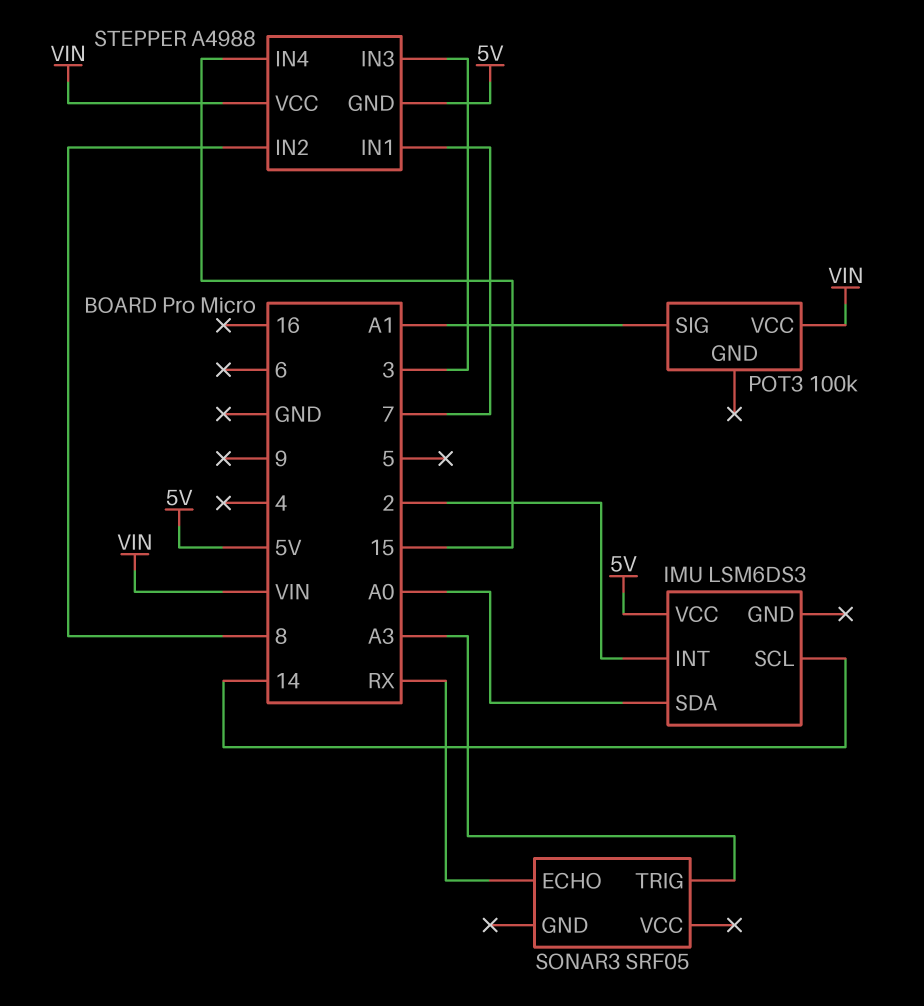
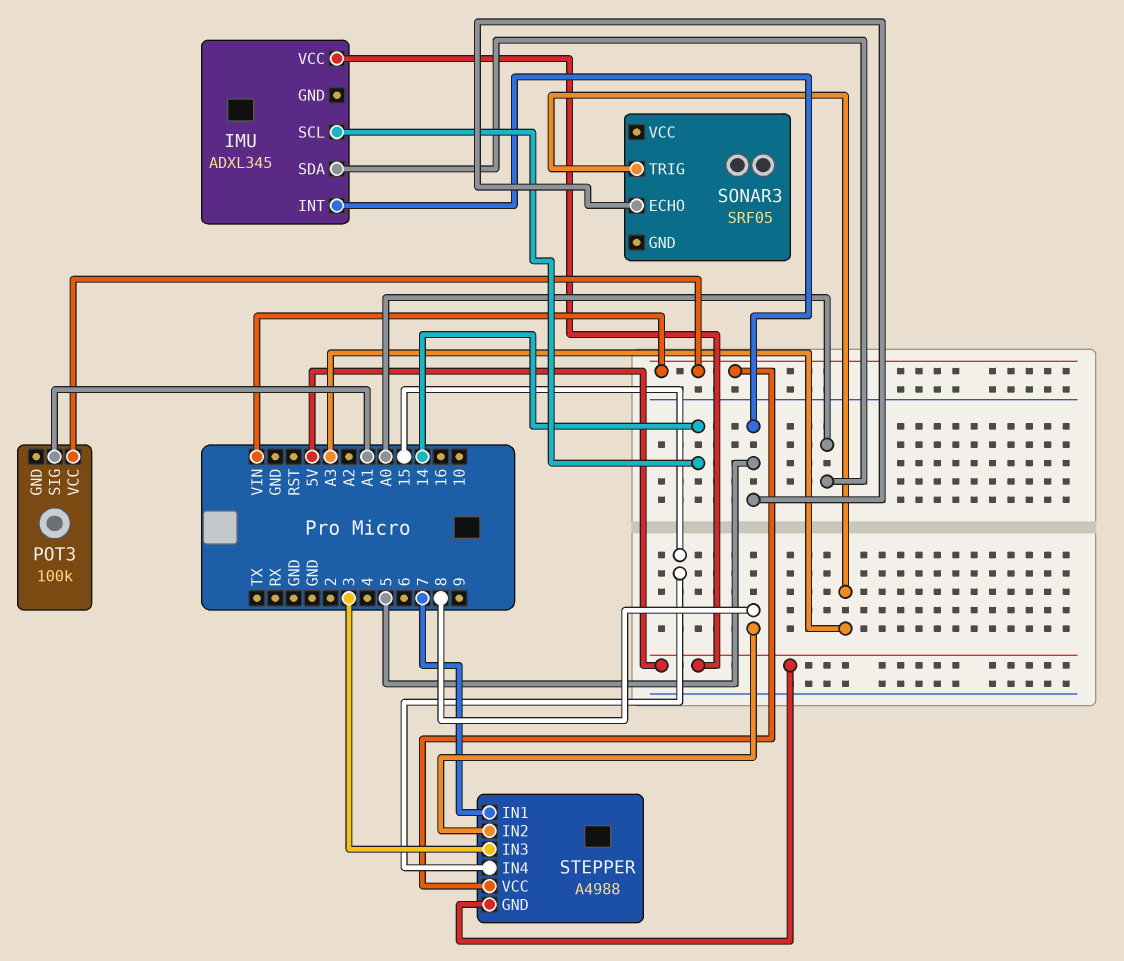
IMU: LSM6DS3 -> ADXL345
IMU pin INT: 2 -> 5
SONAR3 pin ECHO: RX -> 5

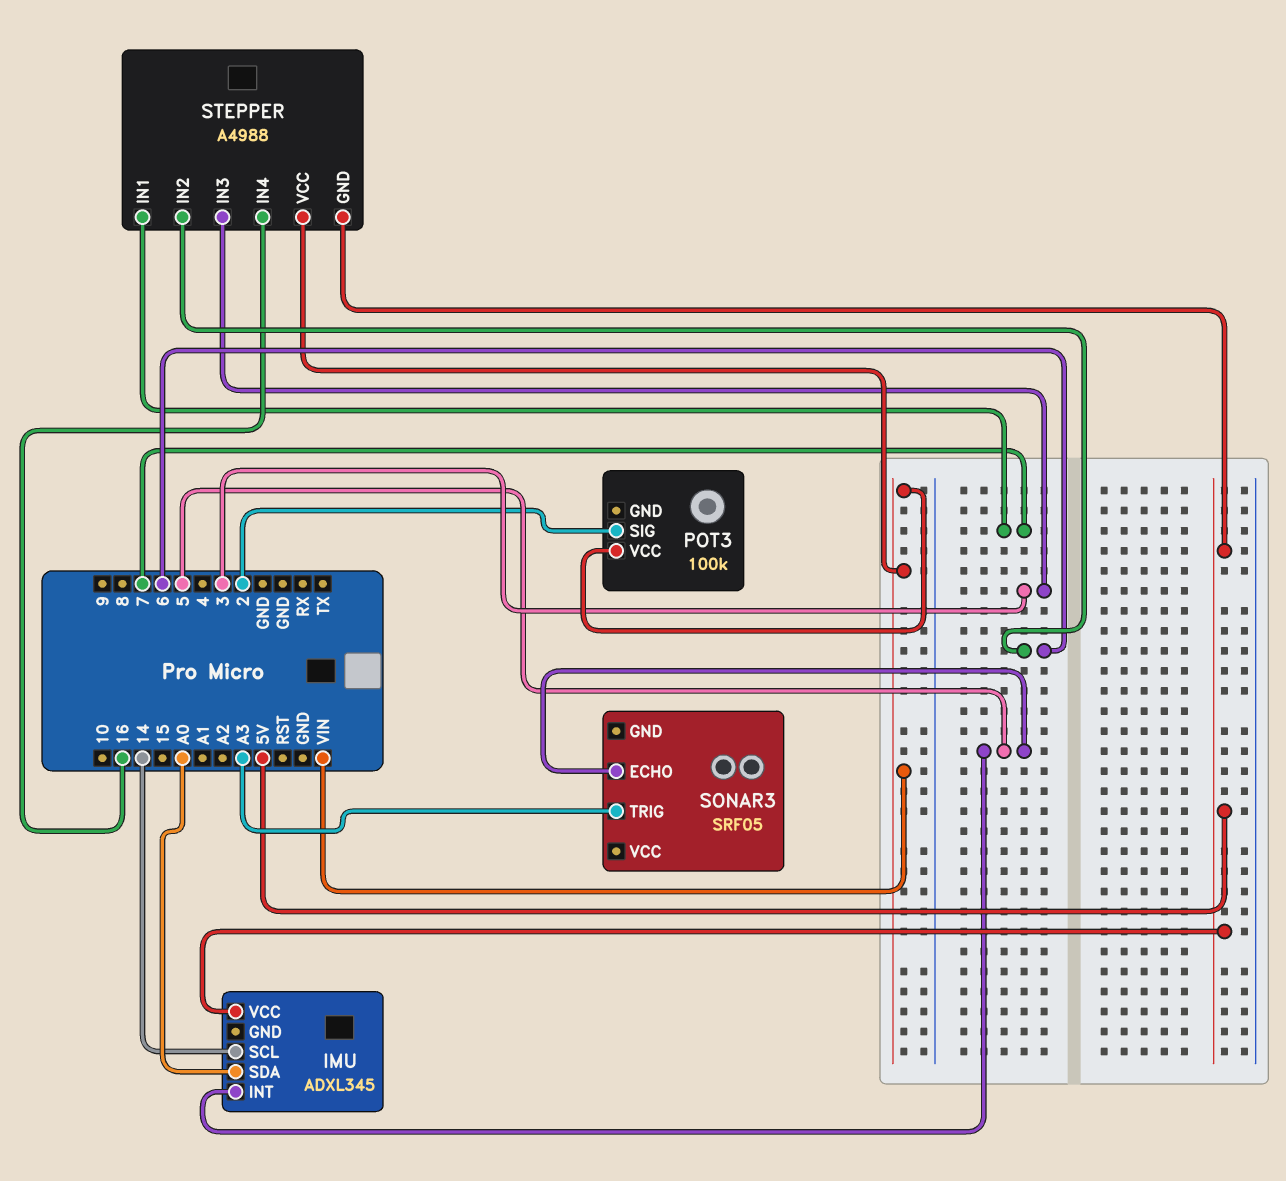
POT3 pin SIG: A1 -> 2
STEPPER pin IN2: 8 -> 6
STEPPER pin IN4: 15 -> 16

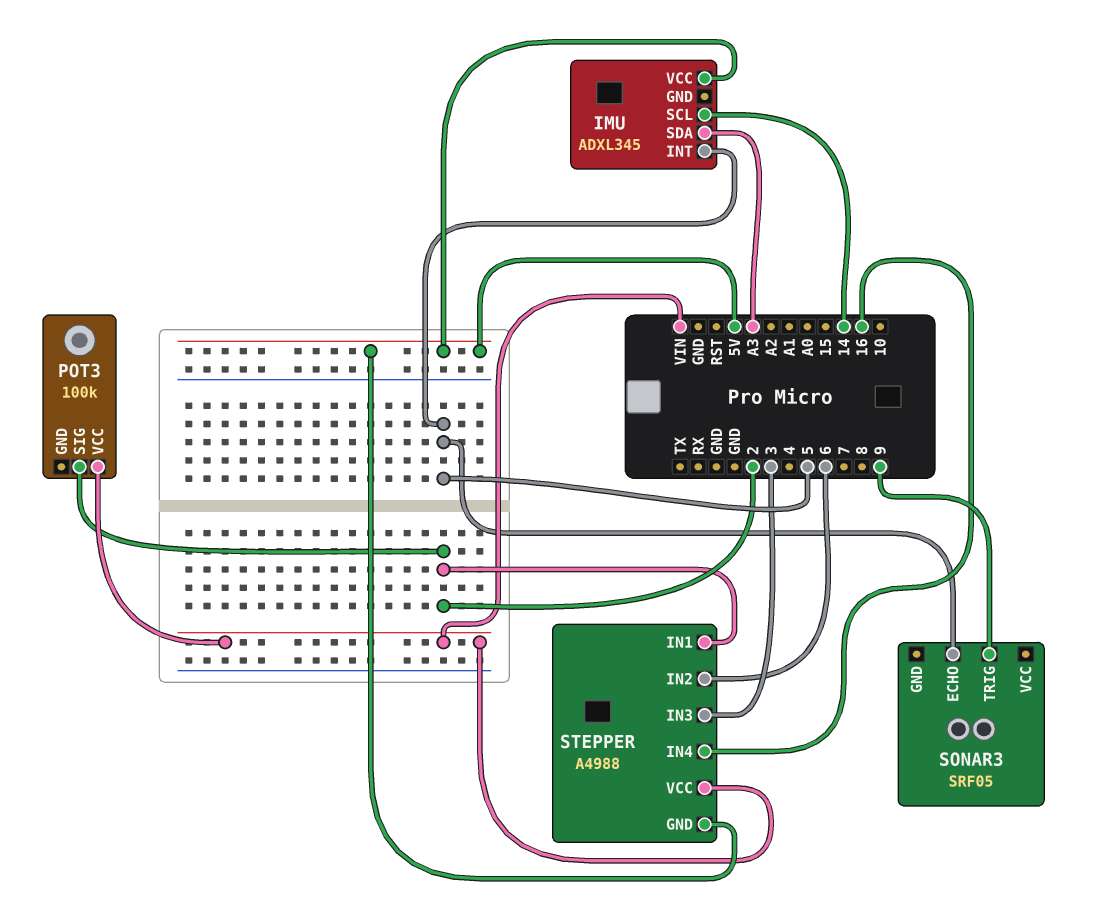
IMU pin SDA: A0 -> A3
SONAR3 pin TRIG: A3 -> 9
STEPPER pin IN1: 7 -> 2

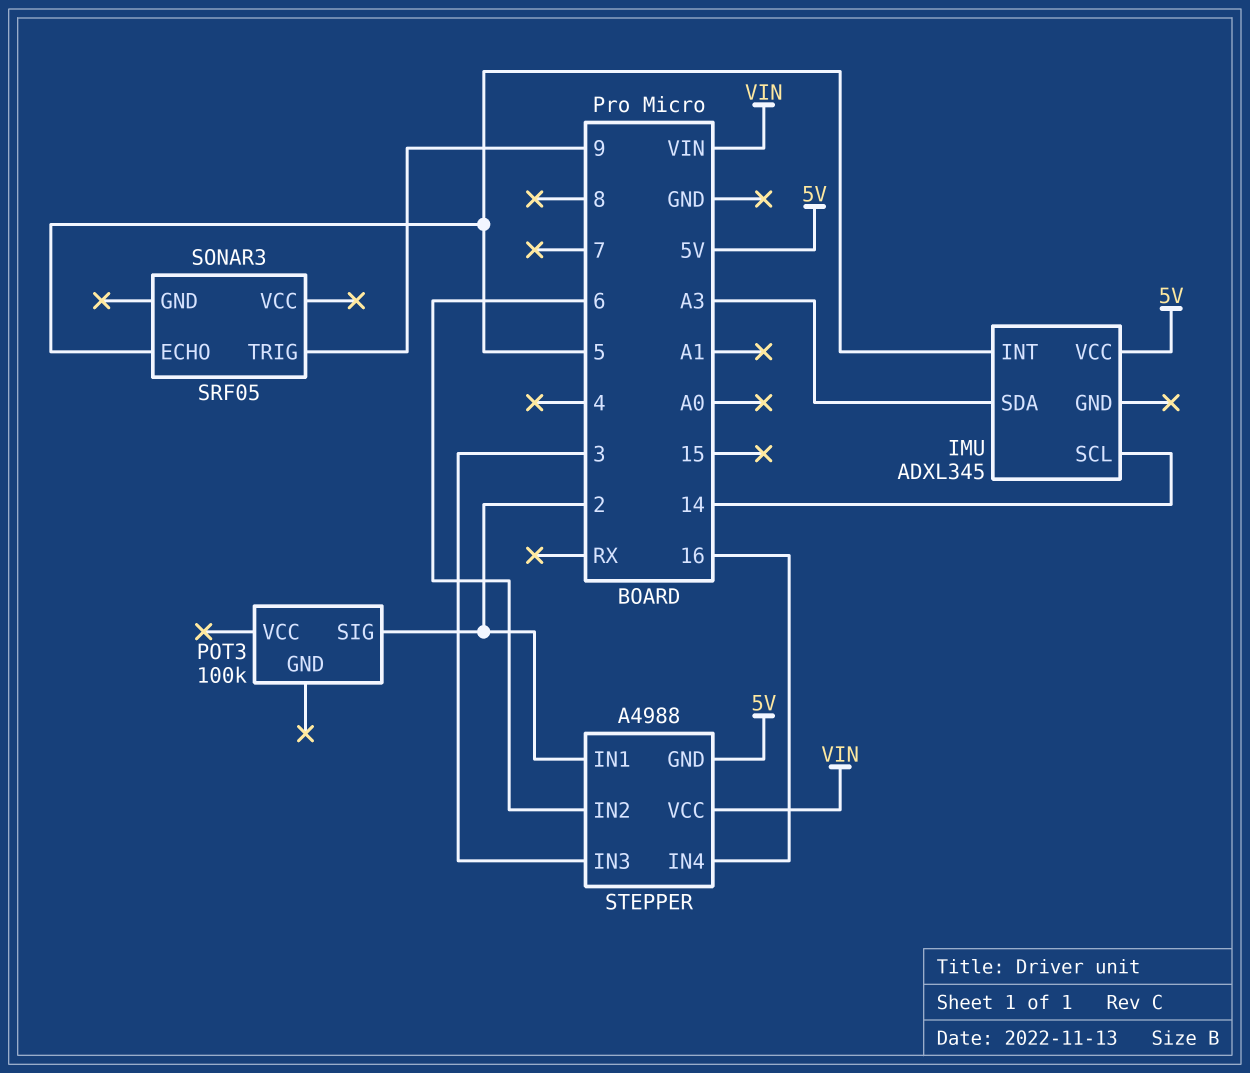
POT3 pin VCC: VIN -> none

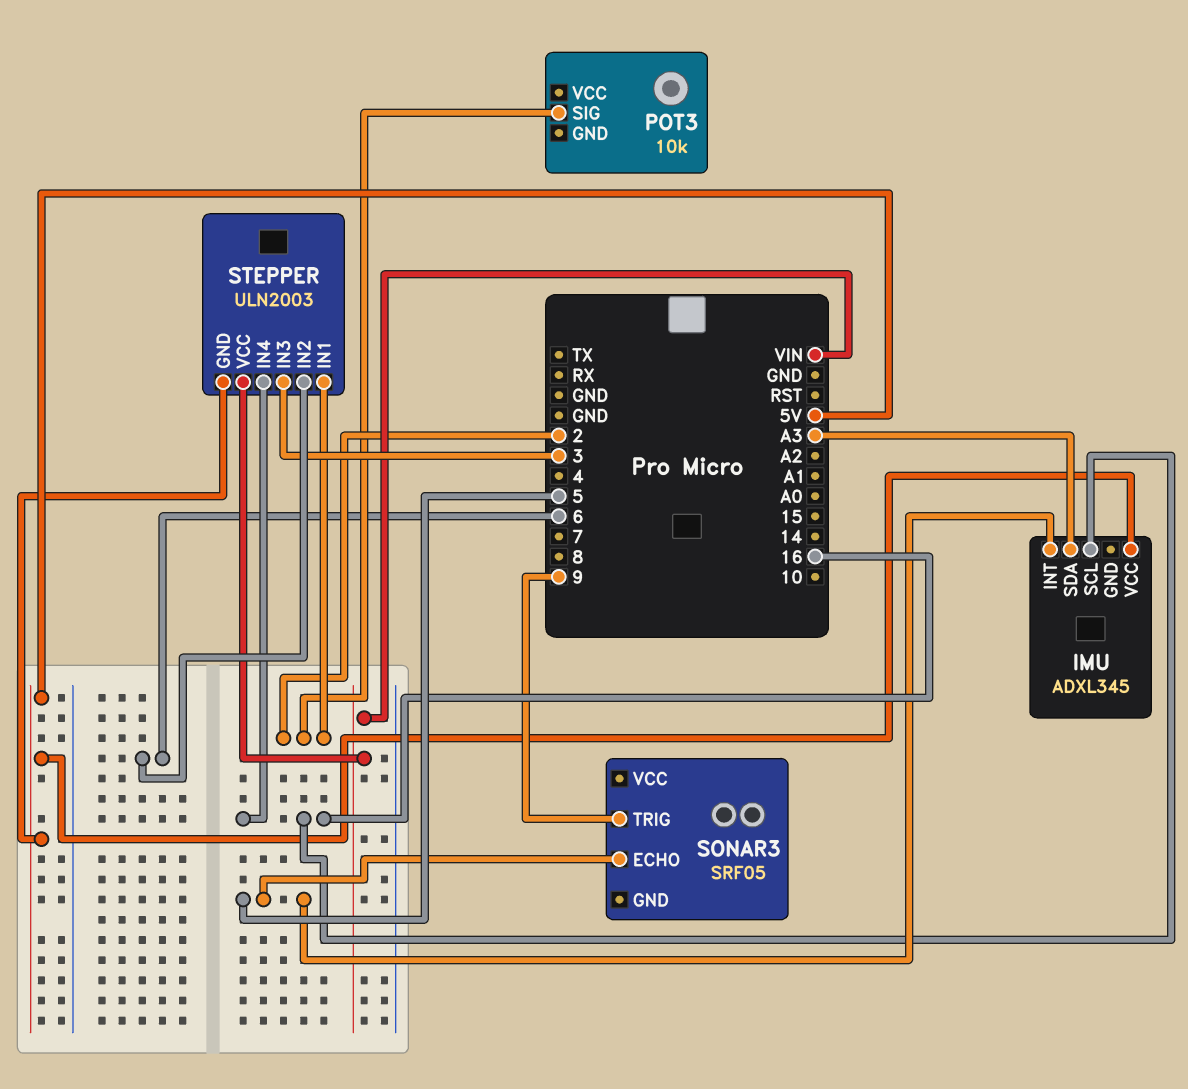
IMU pin SCL: 14 -> 16
POT3: 100k -> 10k
STEPPER: A4988 -> ULN2003

